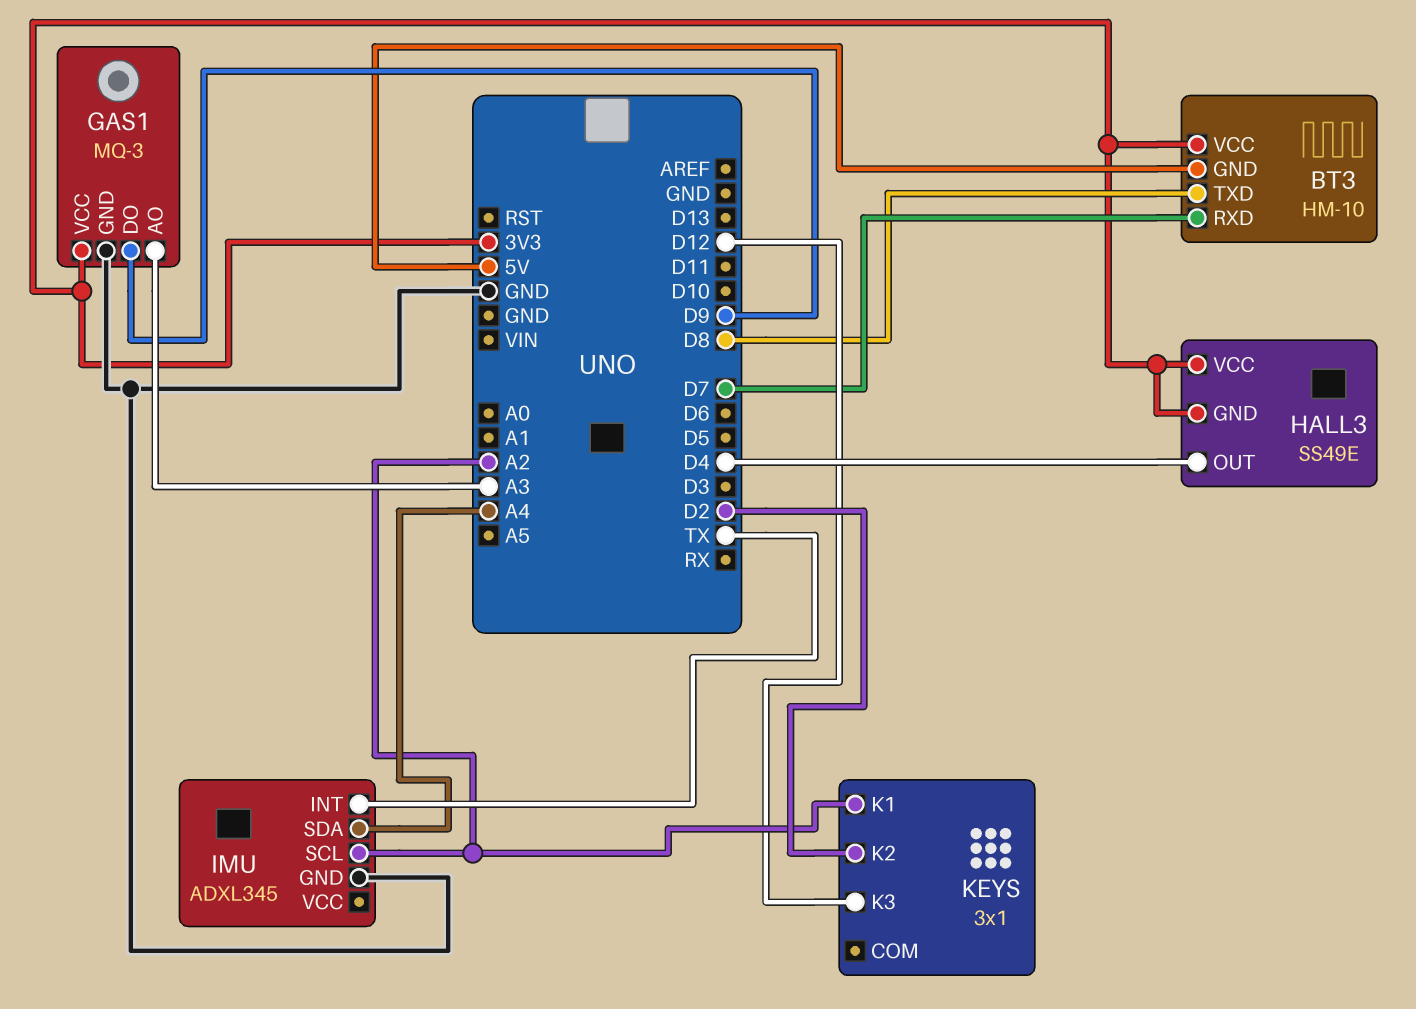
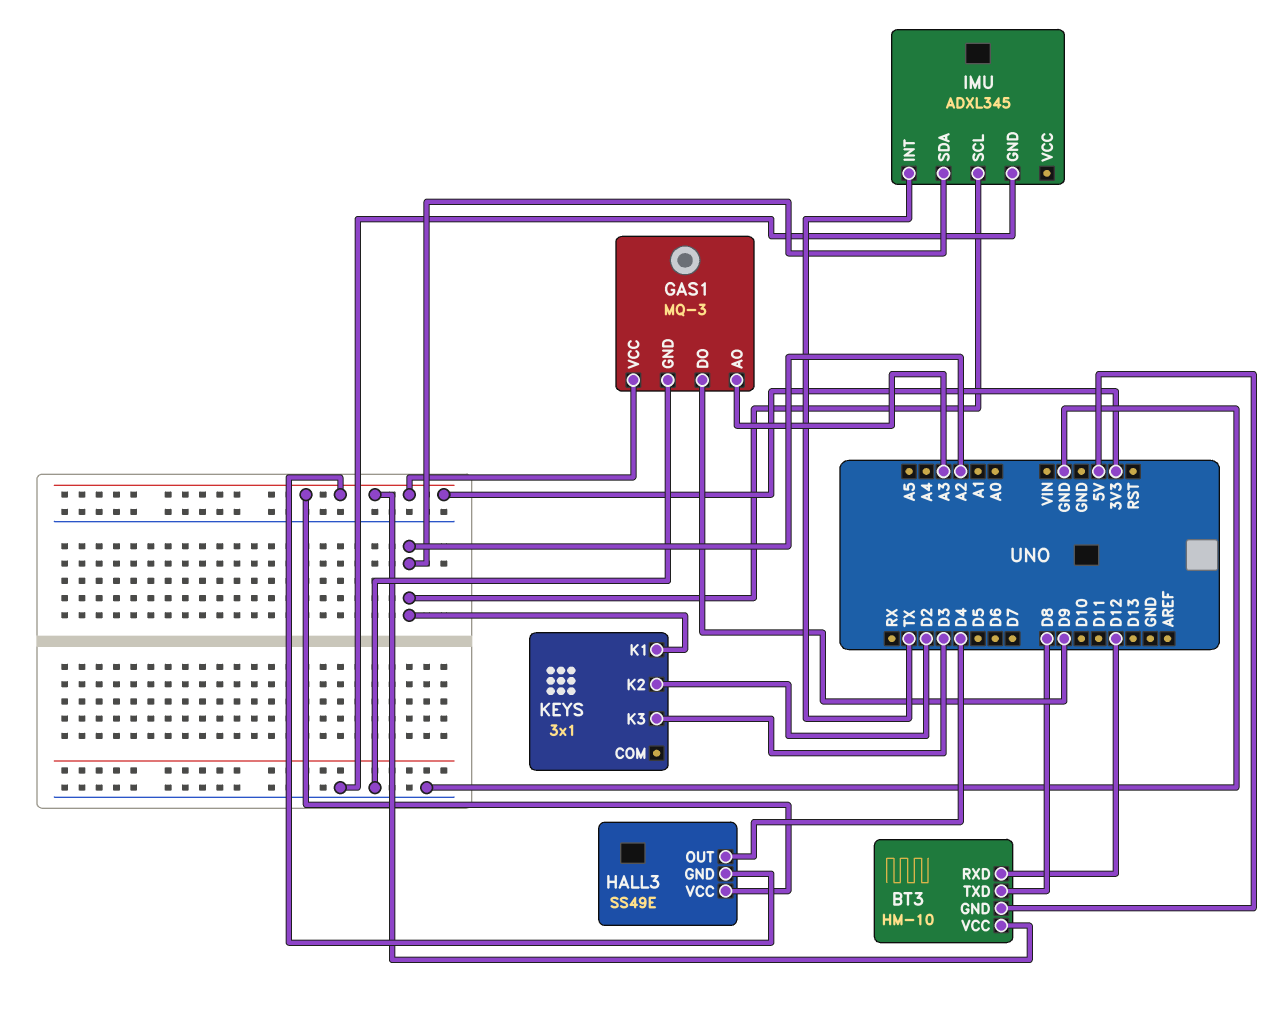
BT3 pin RXD: D7 -> D12
IMU pin SDA: A4 -> A2
KEYS pin K3: D12 -> D3

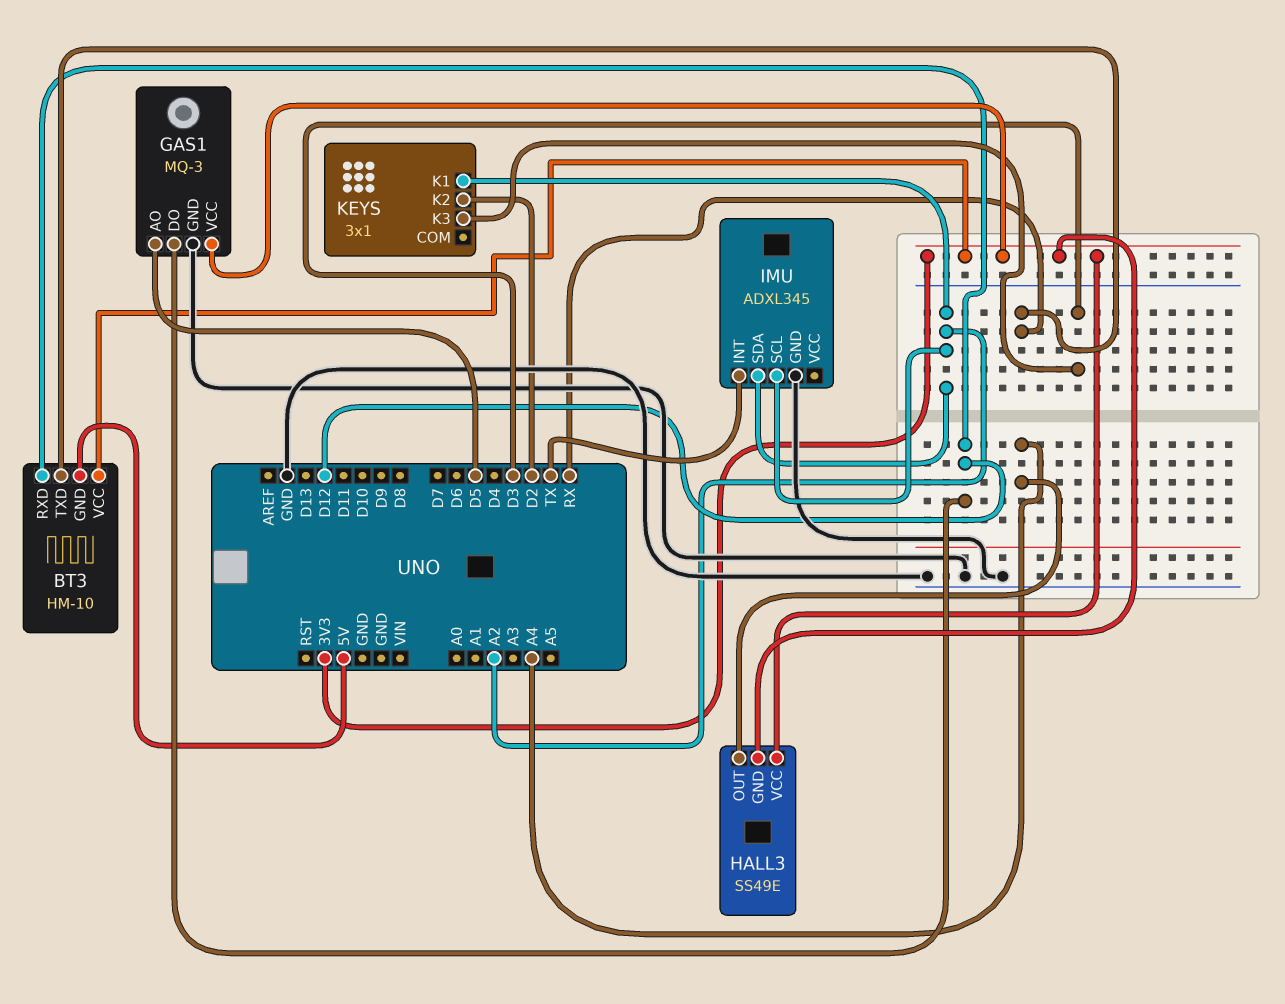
BT3 pin TXD: D8 -> RX
GAS1 pin AO: A3 -> D5
GAS1 pin DO: D9 -> D12
HALL3 pin OUT: D4 -> A4

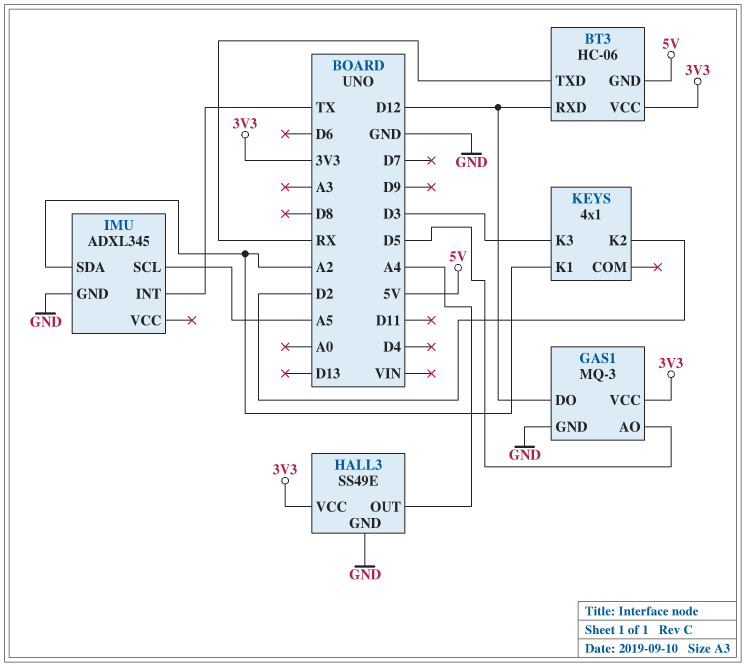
BT3: HM-10 -> HC-06
HALL3 pin GND: 3V3 -> GND
IMU pin SCL: A2 -> A5
KEYS: 3x1 -> 4x1

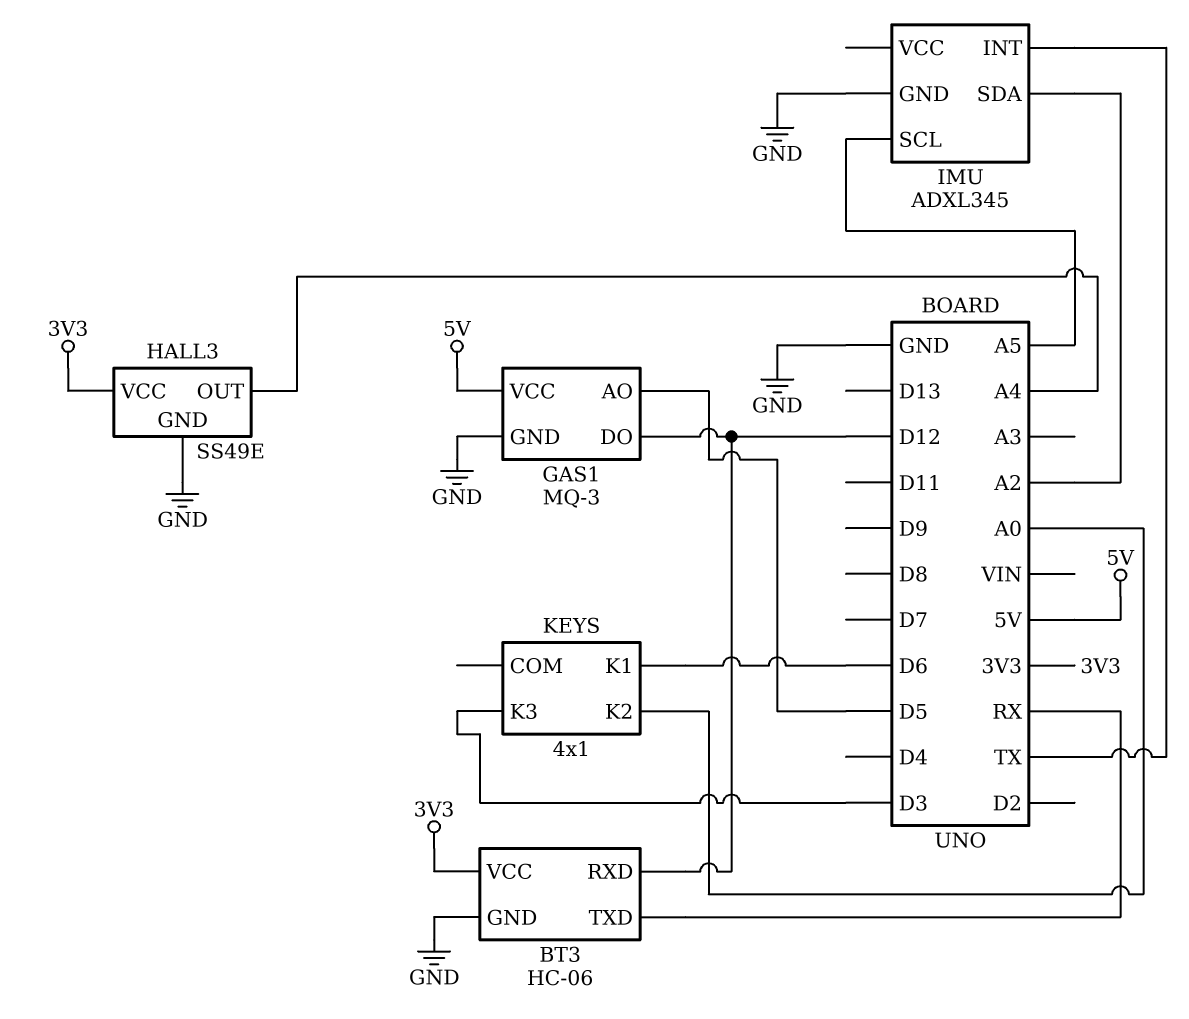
BT3 pin GND: 5V -> GND
GAS1 pin VCC: 3V3 -> 5V
KEYS pin K1: A2 -> D6
KEYS pin K2: D2 -> A0

